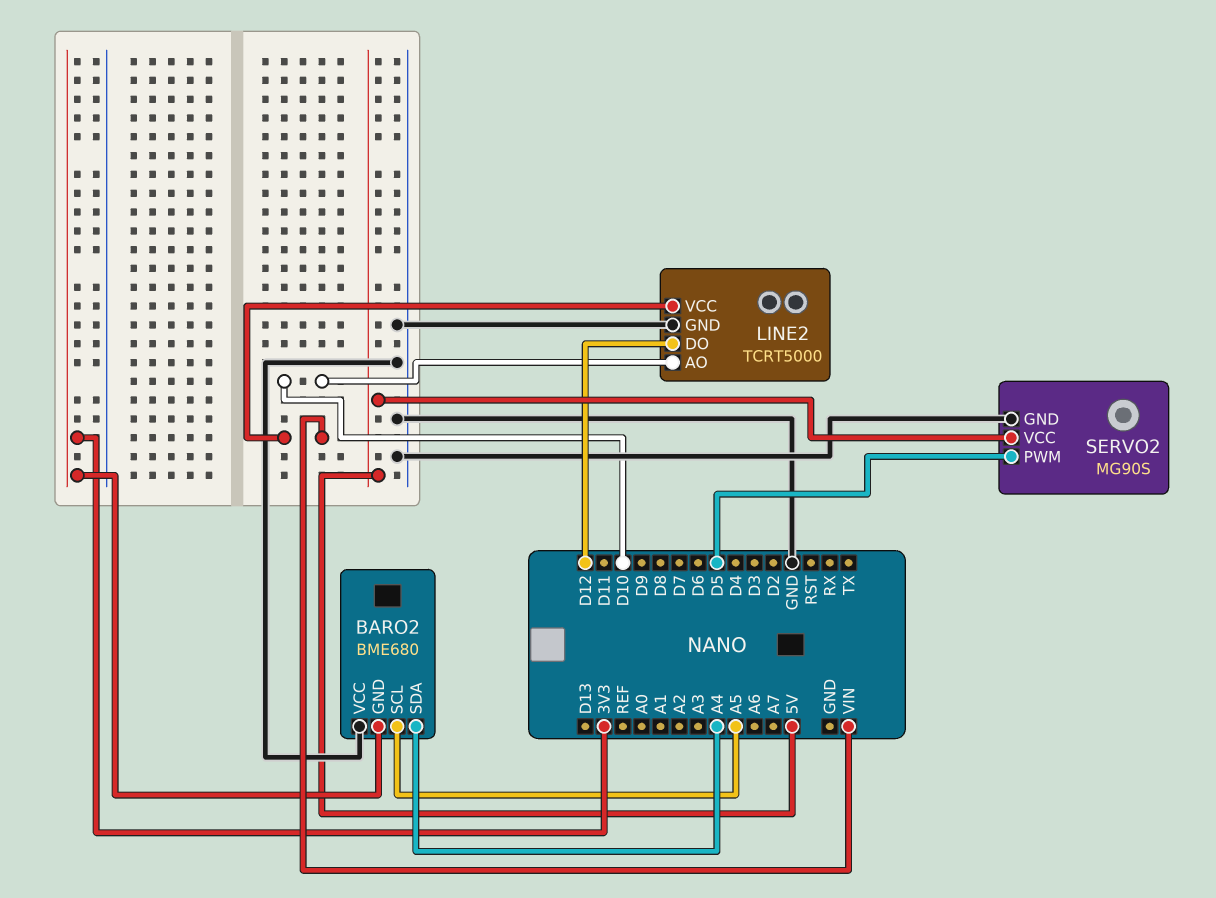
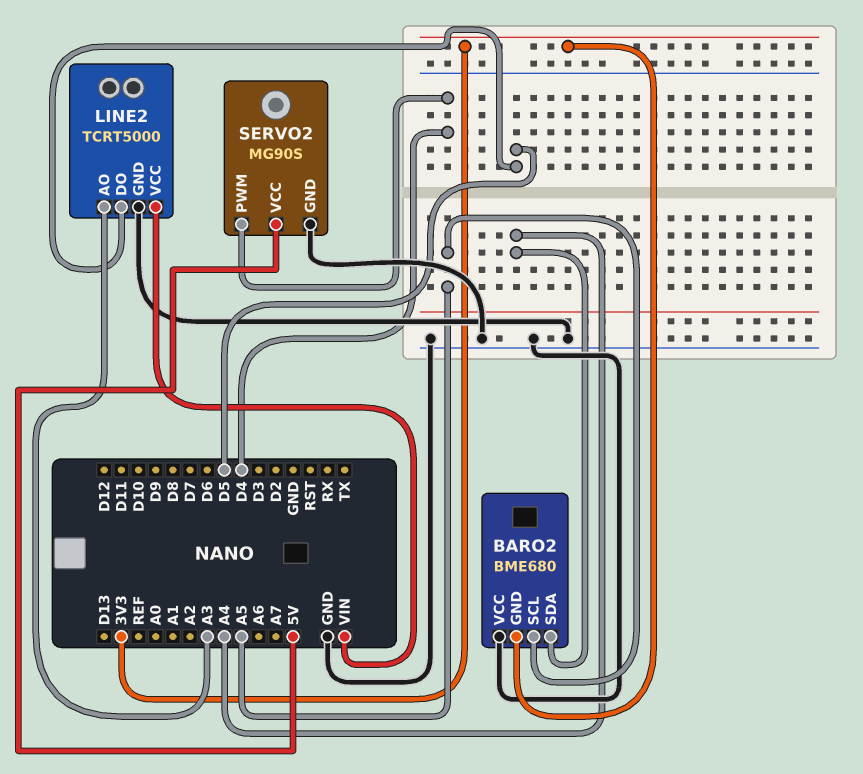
LINE2 pin AO: D10 -> A3
LINE2 pin DO: D12 -> D5
SERVO2 pin PWM: D5 -> D4

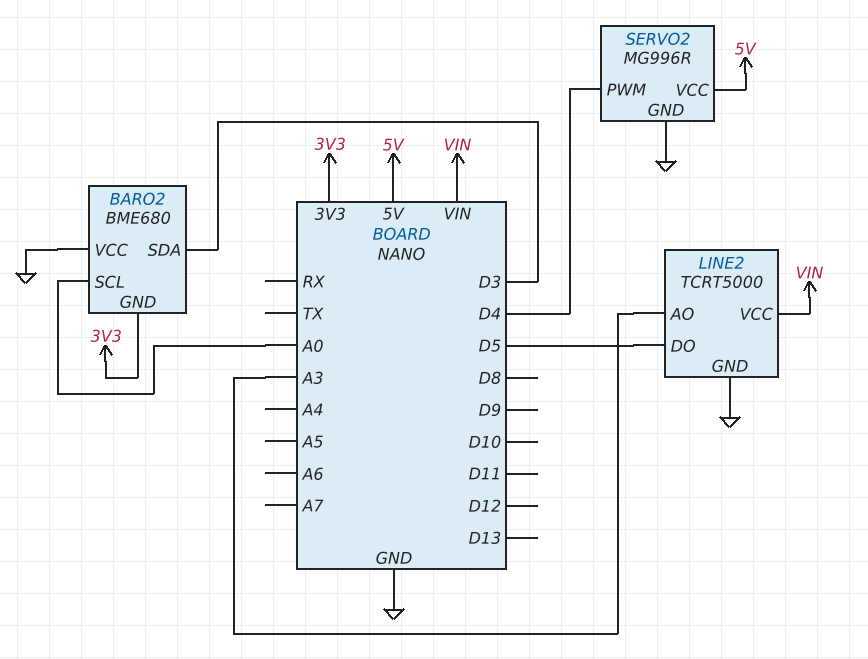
BARO2 pin SCL: A5 -> A0
BARO2 pin SDA: A4 -> D3
SERVO2: MG90S -> MG996R

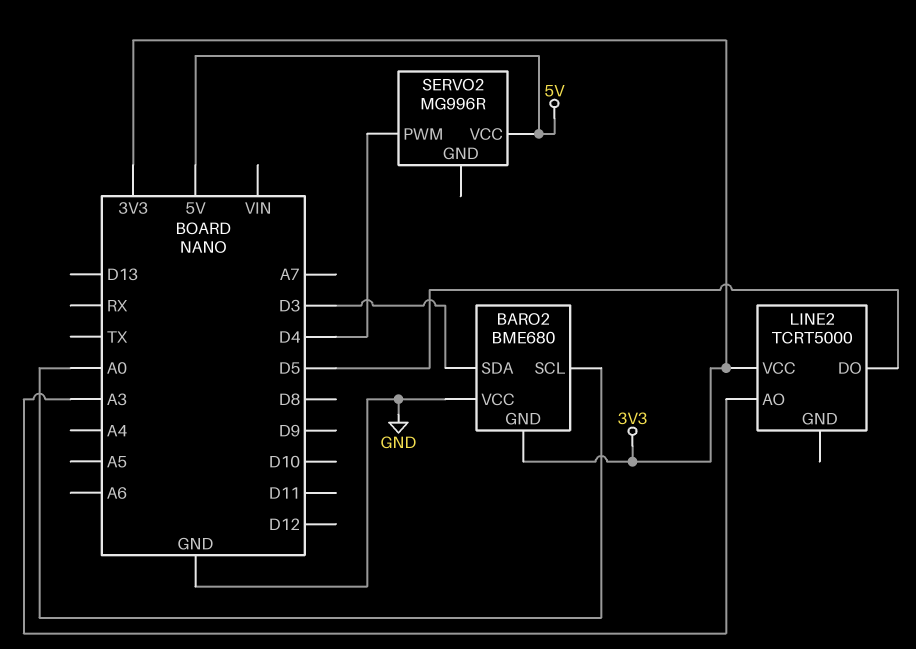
LINE2 pin GND: GND -> none
LINE2 pin VCC: VIN -> 3V3
SERVO2 pin GND: GND -> none

